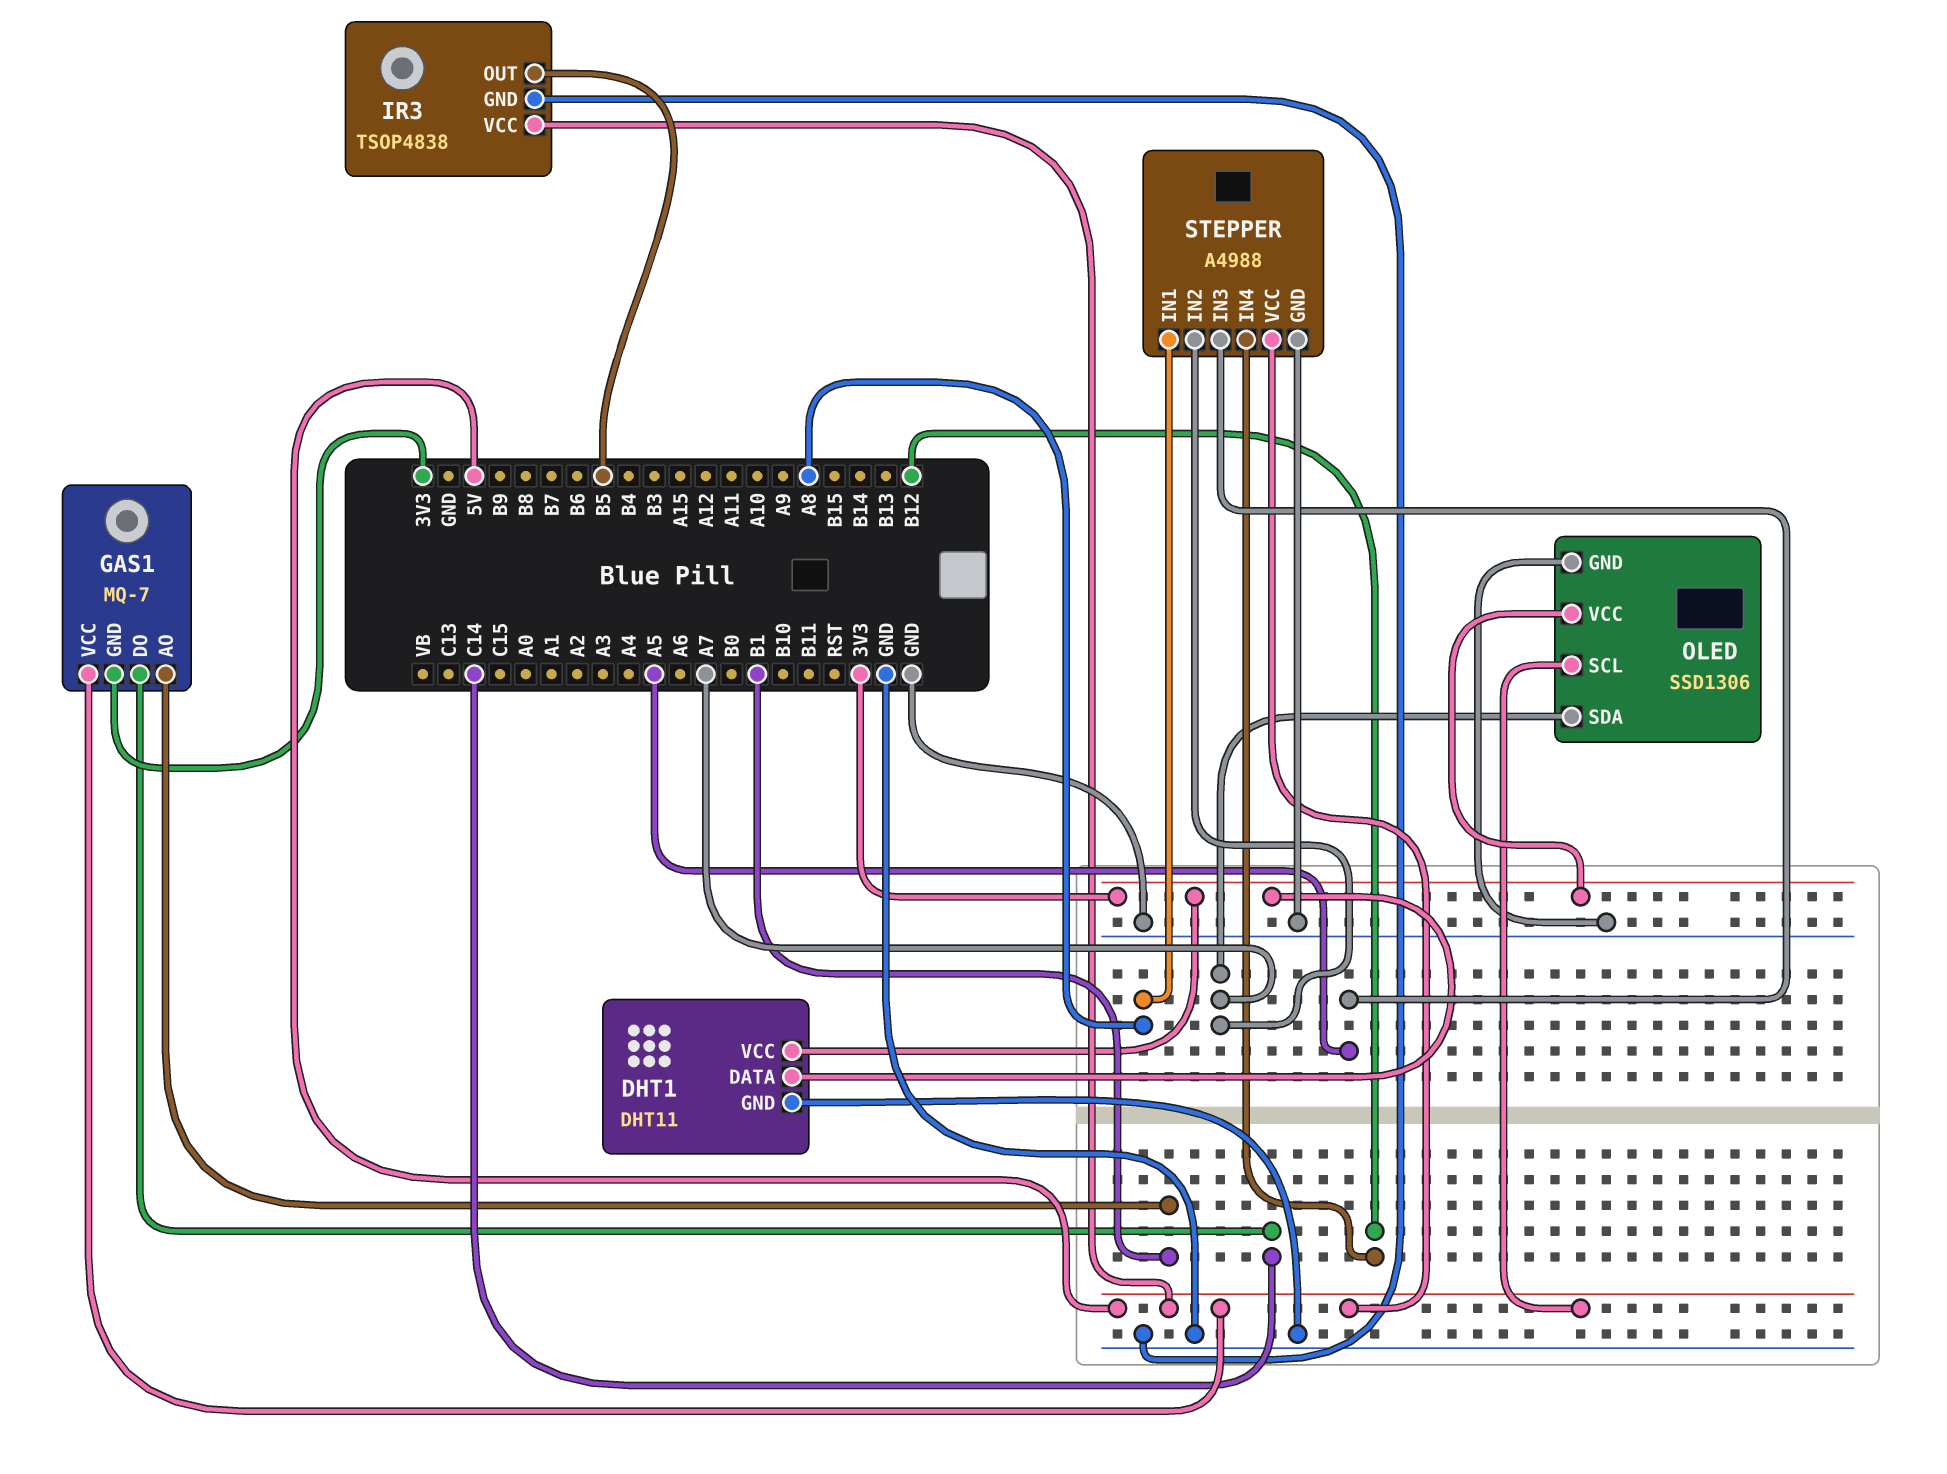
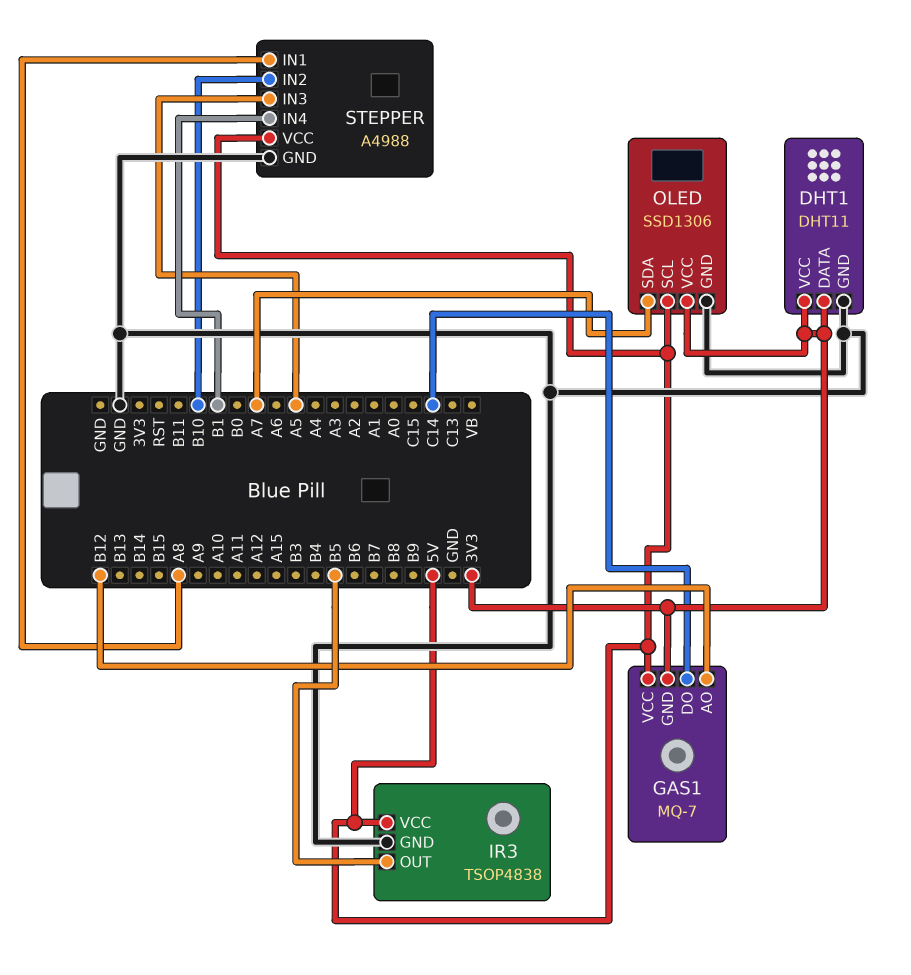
GAS1 pin AO: B1 -> B12
STEPPER pin IN2: A7 -> B10
STEPPER pin IN4: B12 -> B1

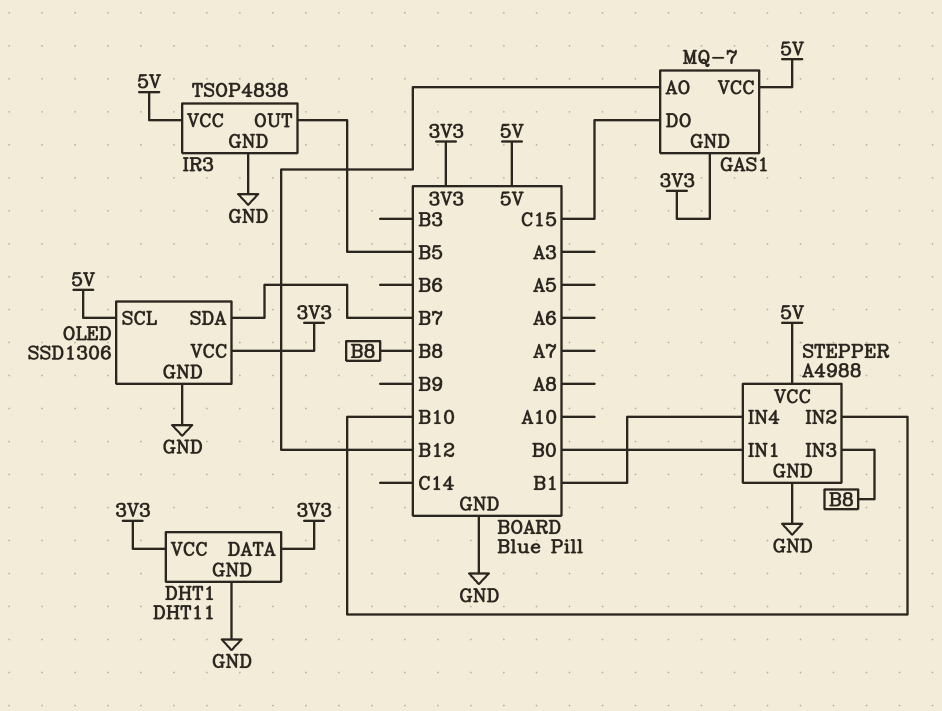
GAS1 pin DO: C14 -> C15
OLED pin SDA: A7 -> B7
STEPPER pin IN1: A8 -> B0
STEPPER pin IN3: A5 -> B8

